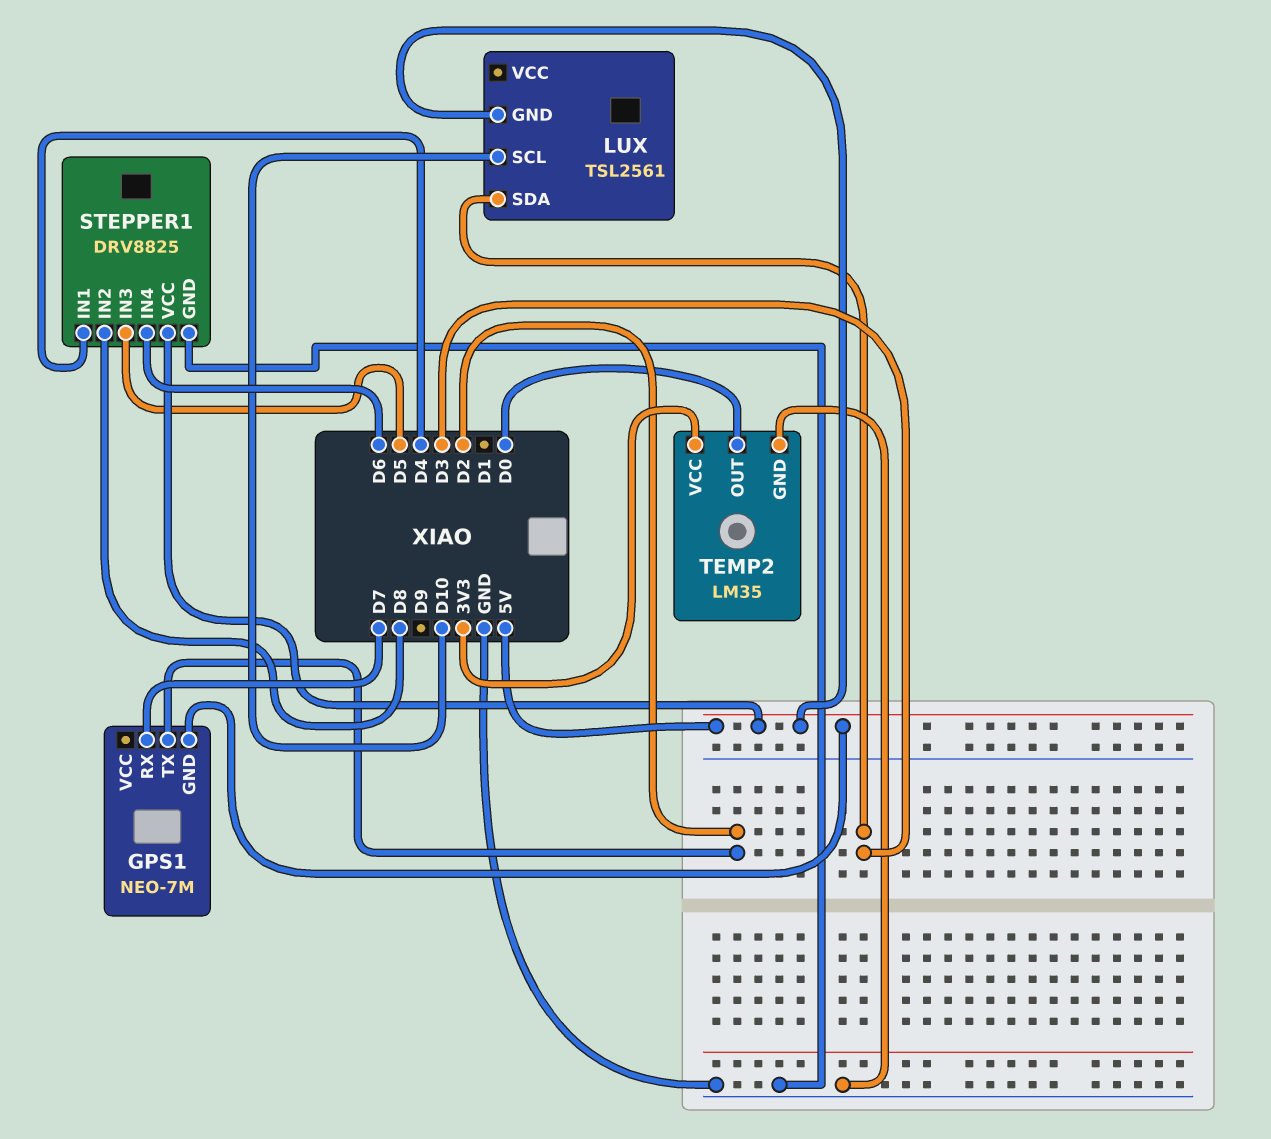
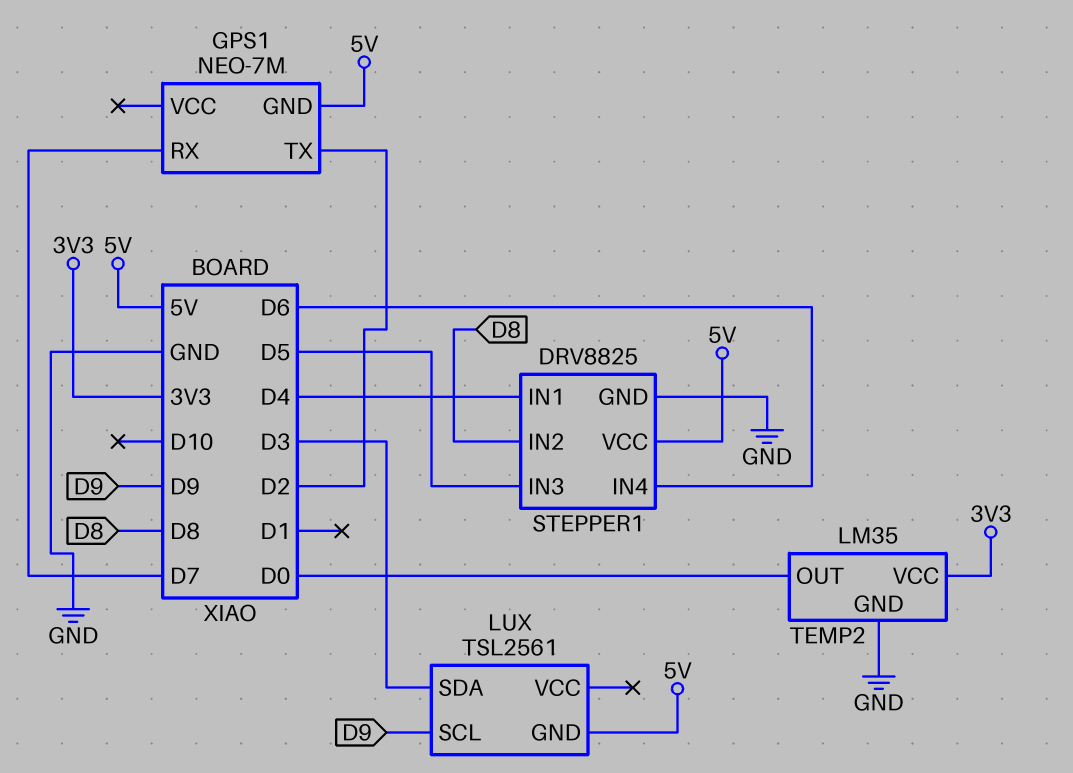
LUX pin SCL: D10 -> D9

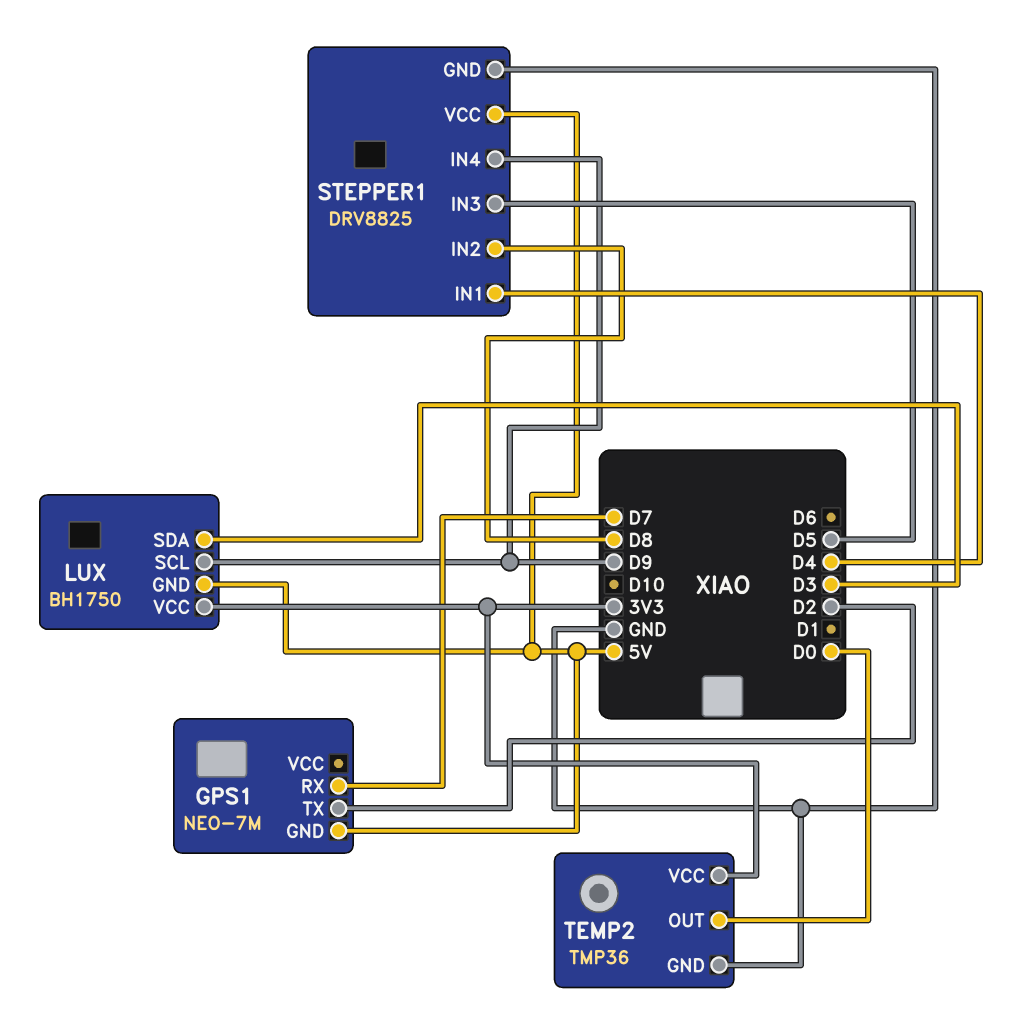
LUX: TSL2561 -> BH1750
LUX pin VCC: none -> 3V3
STEPPER1 pin IN4: D6 -> D9
TEMP2: LM35 -> TMP36

